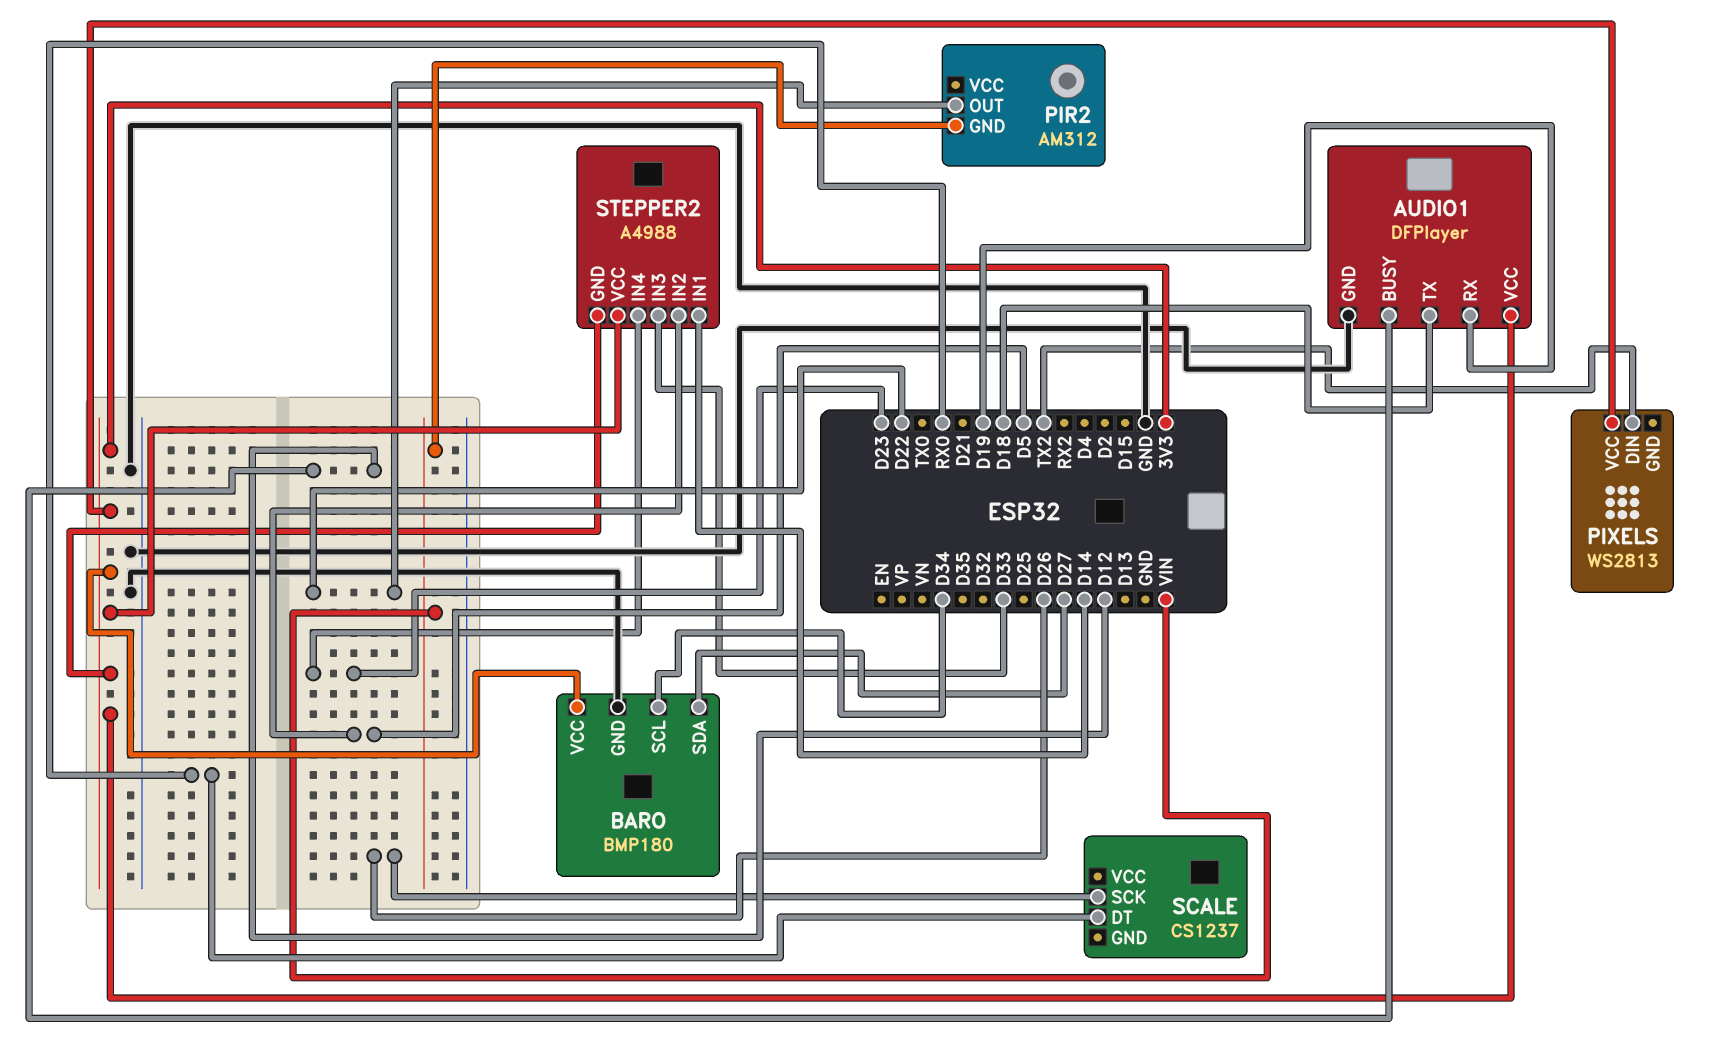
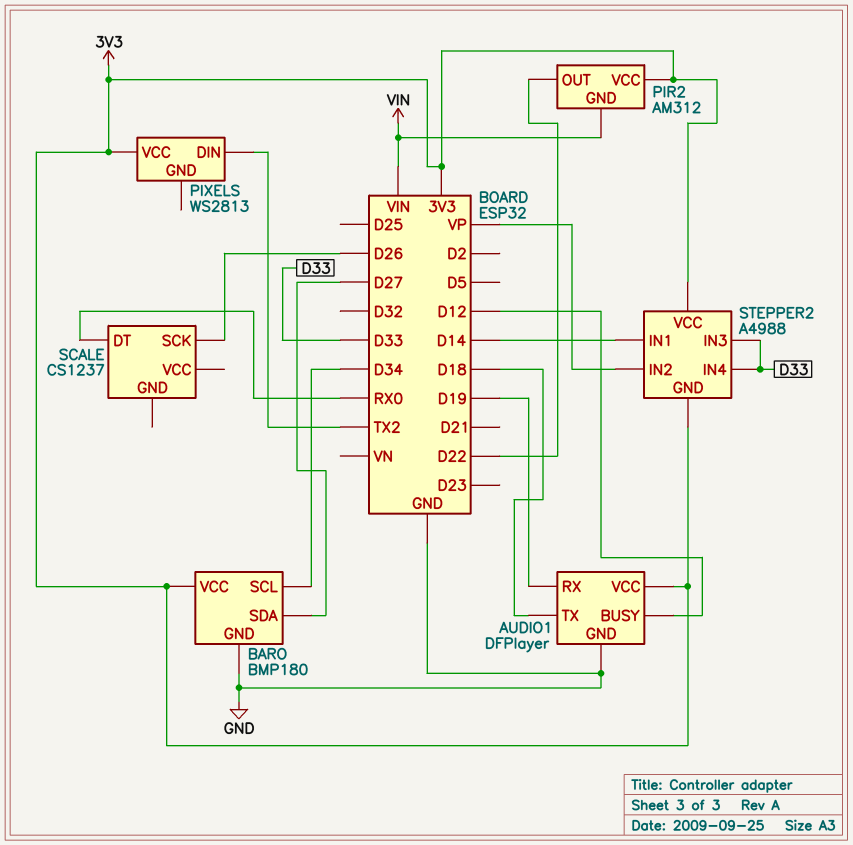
PIR2 pin VCC: none -> 3V3
STEPPER2 pin IN2: D5 -> VP
STEPPER2 pin IN4: D23 -> D33

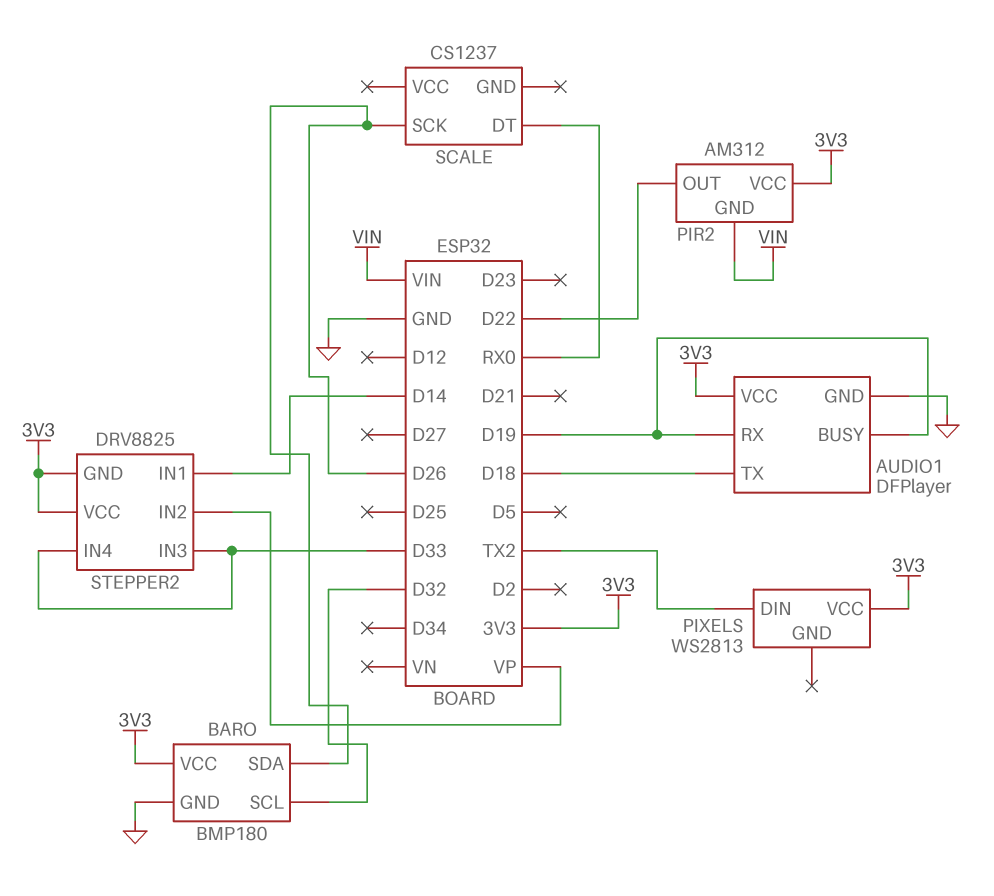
AUDIO1 pin BUSY: D12 -> D19
BARO pin SCL: D34 -> D32
BARO pin SDA: D27 -> D26
STEPPER2: A4988 -> DRV8825

